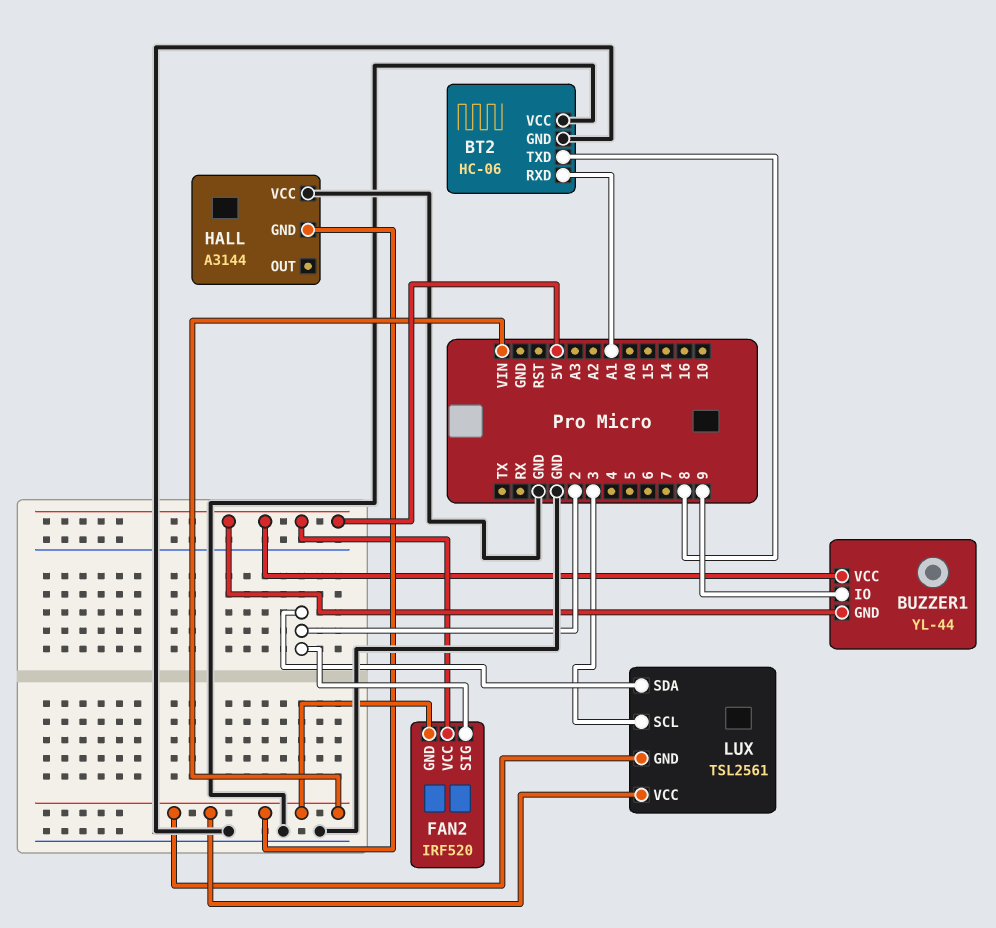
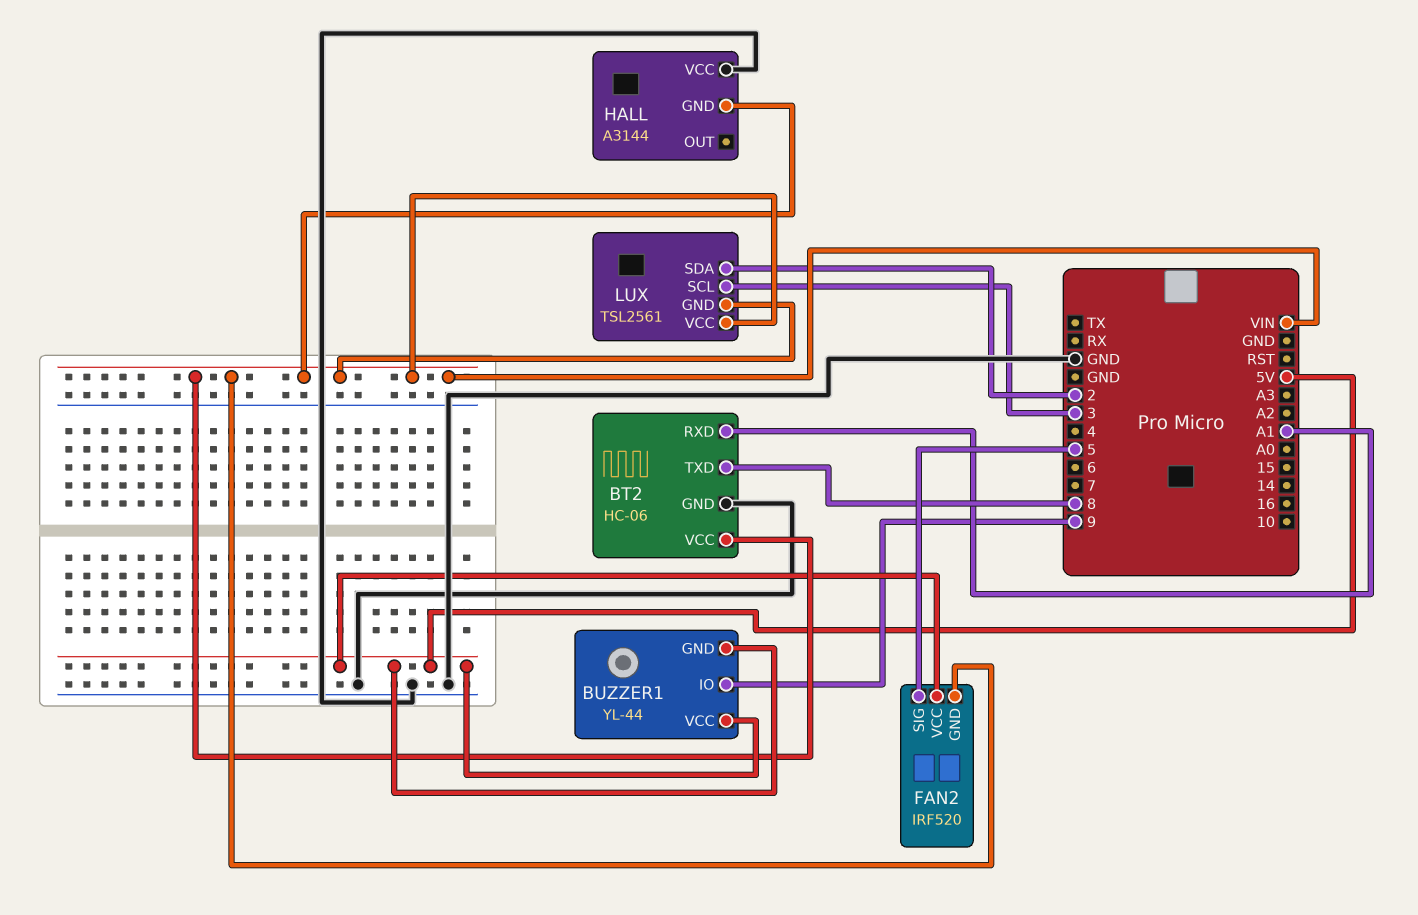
BT2 pin VCC: GND -> VIN
FAN2 pin SIG: 2 -> 5

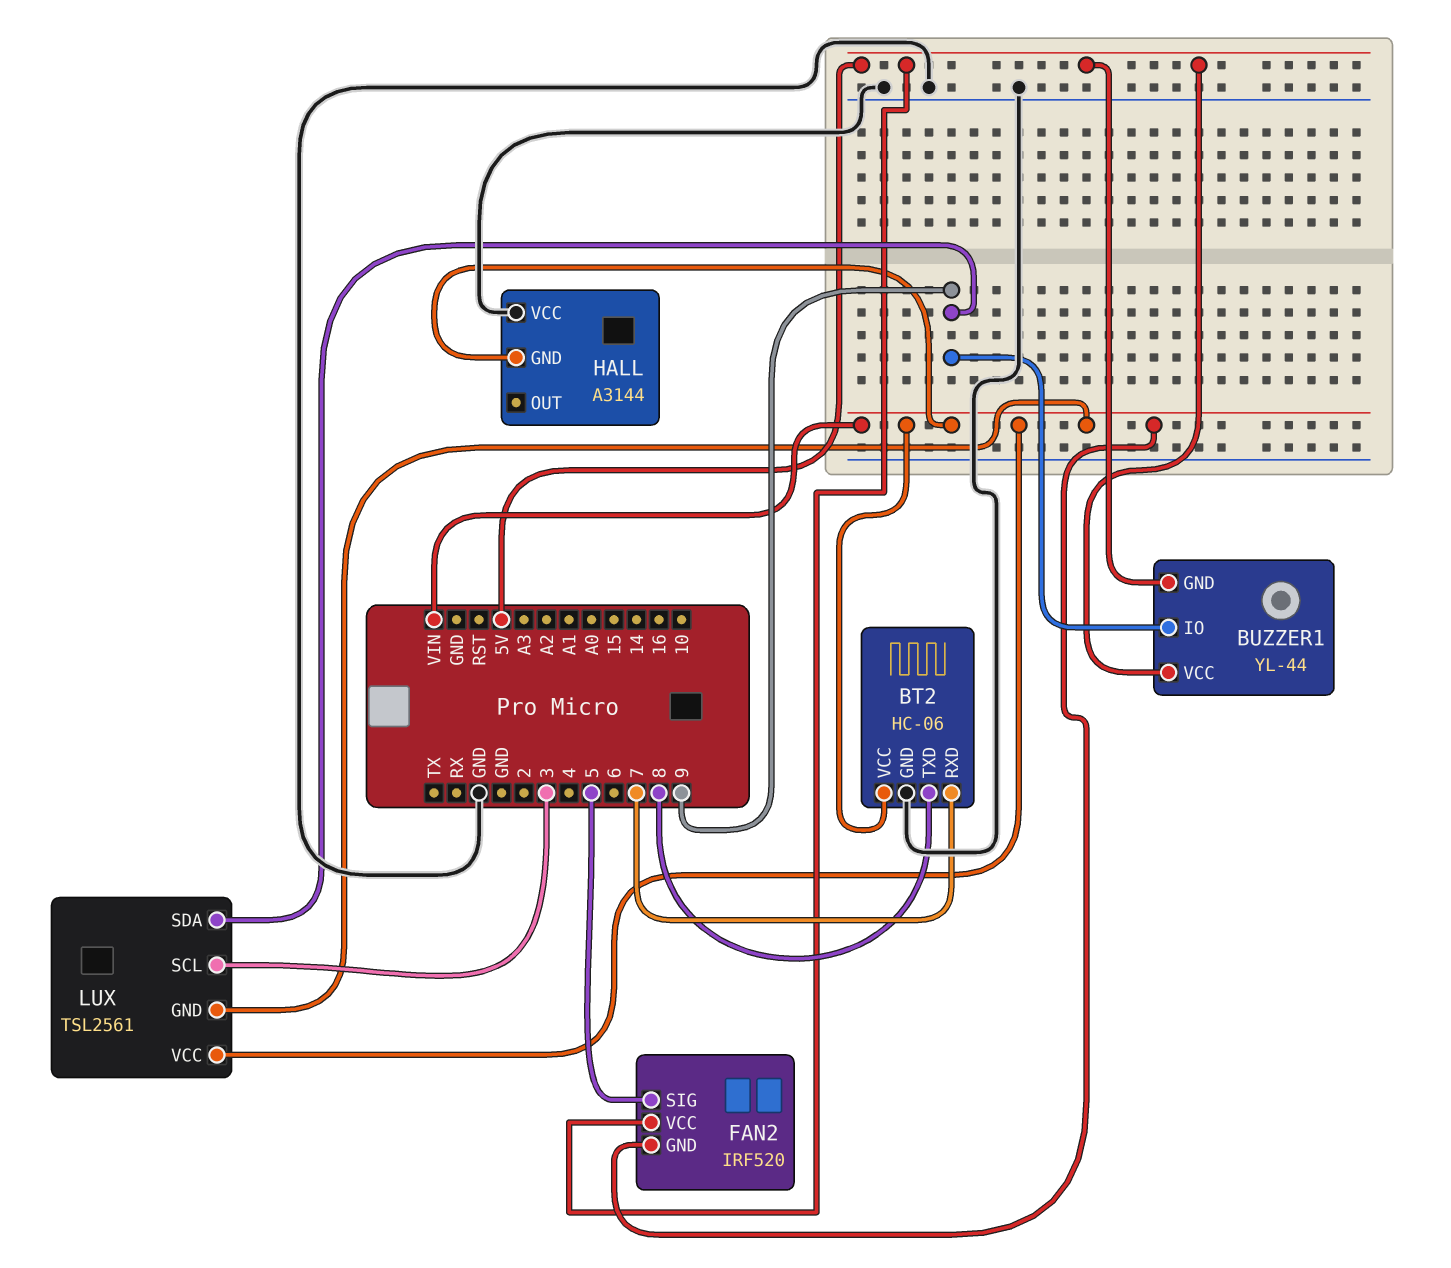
BT2 pin RXD: A1 -> 7
LUX pin SDA: 2 -> 9

